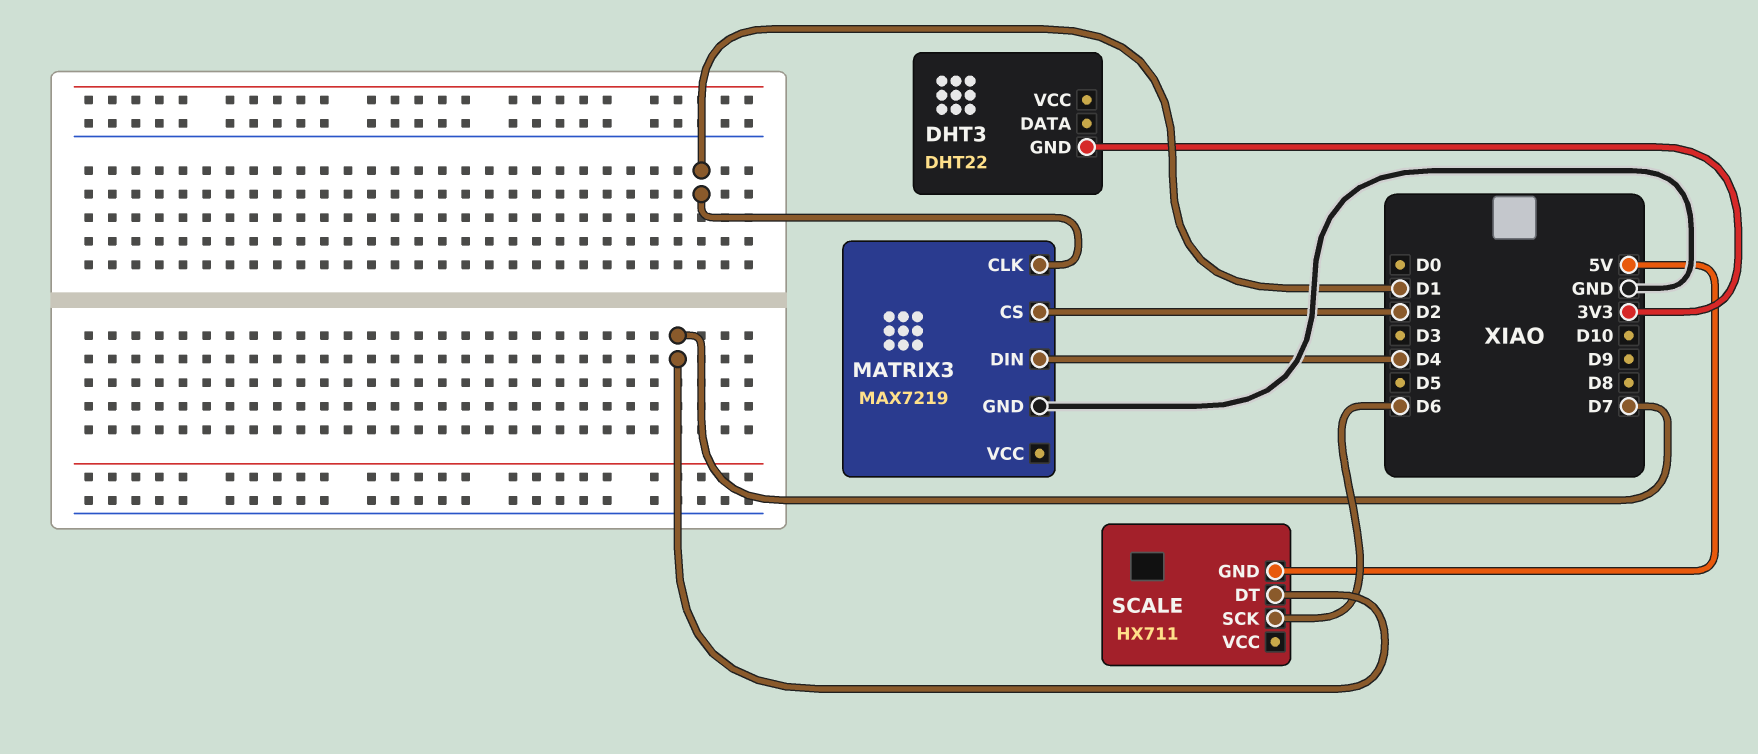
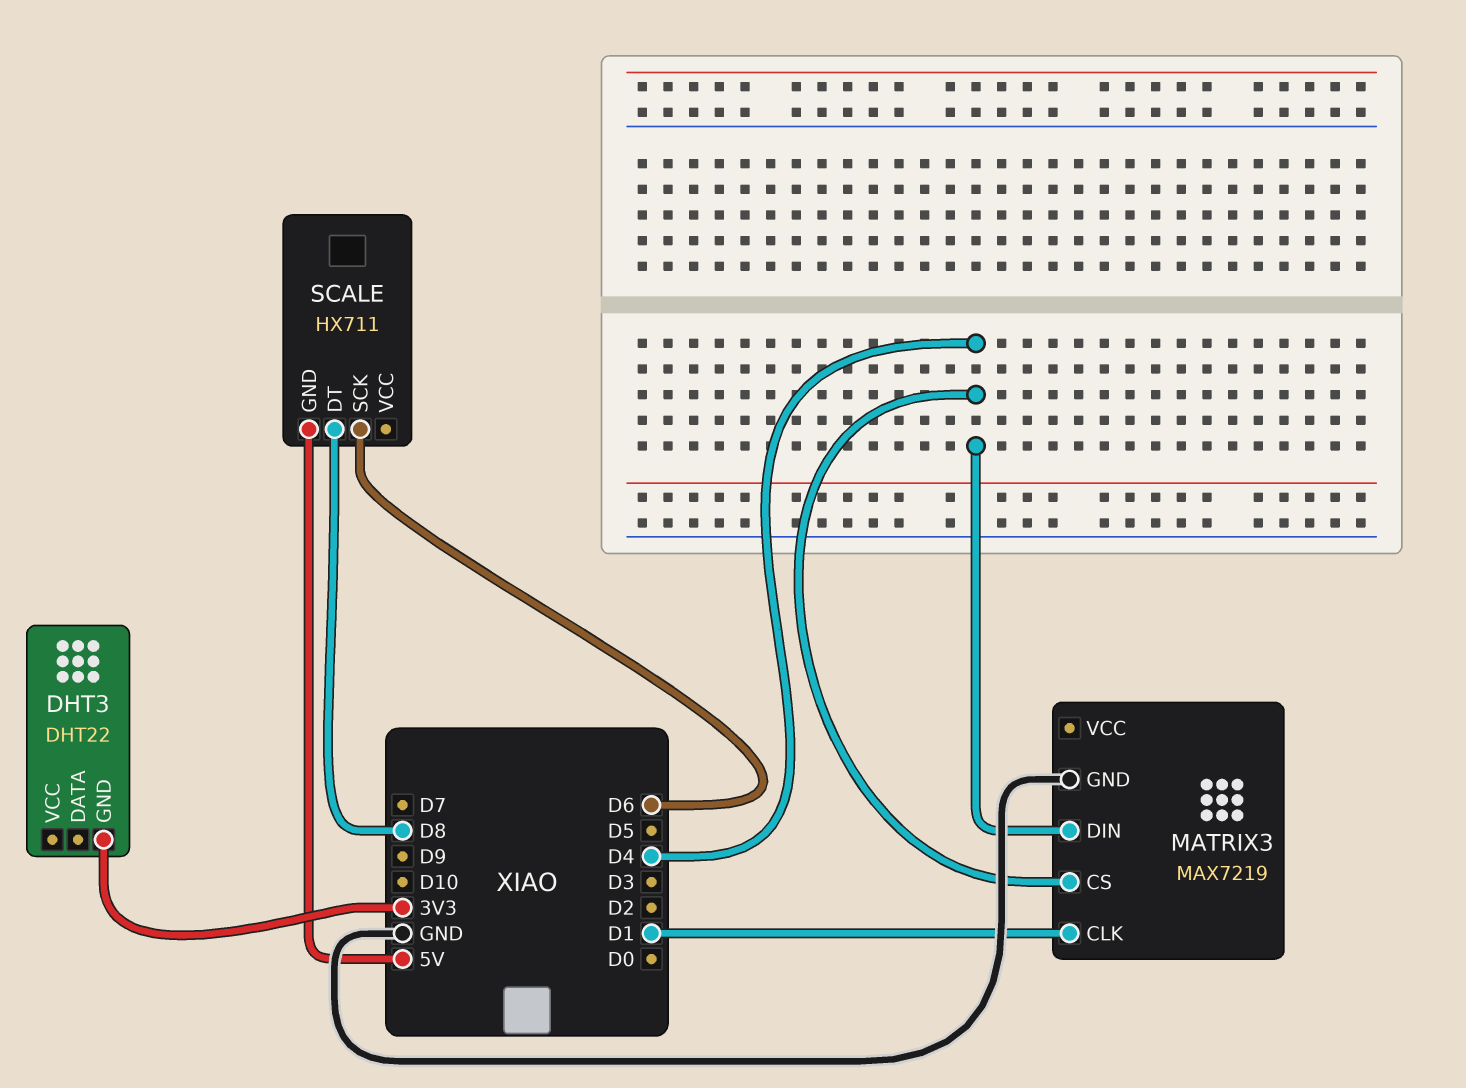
MATRIX3 pin CS: D2 -> D4
SCALE pin DT: D7 -> D8

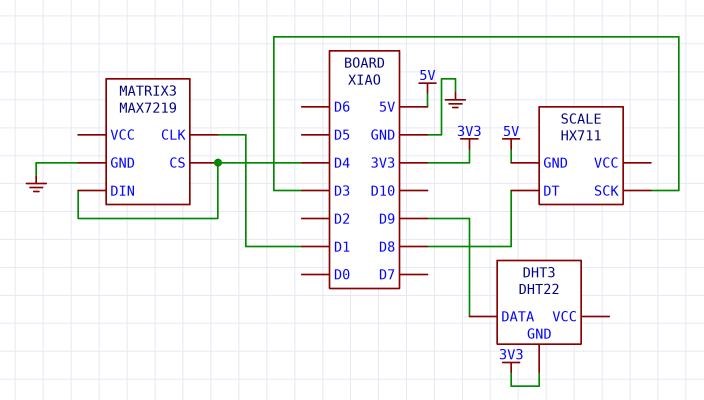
DHT3 pin DATA: none -> D9
SCALE pin SCK: D6 -> D3

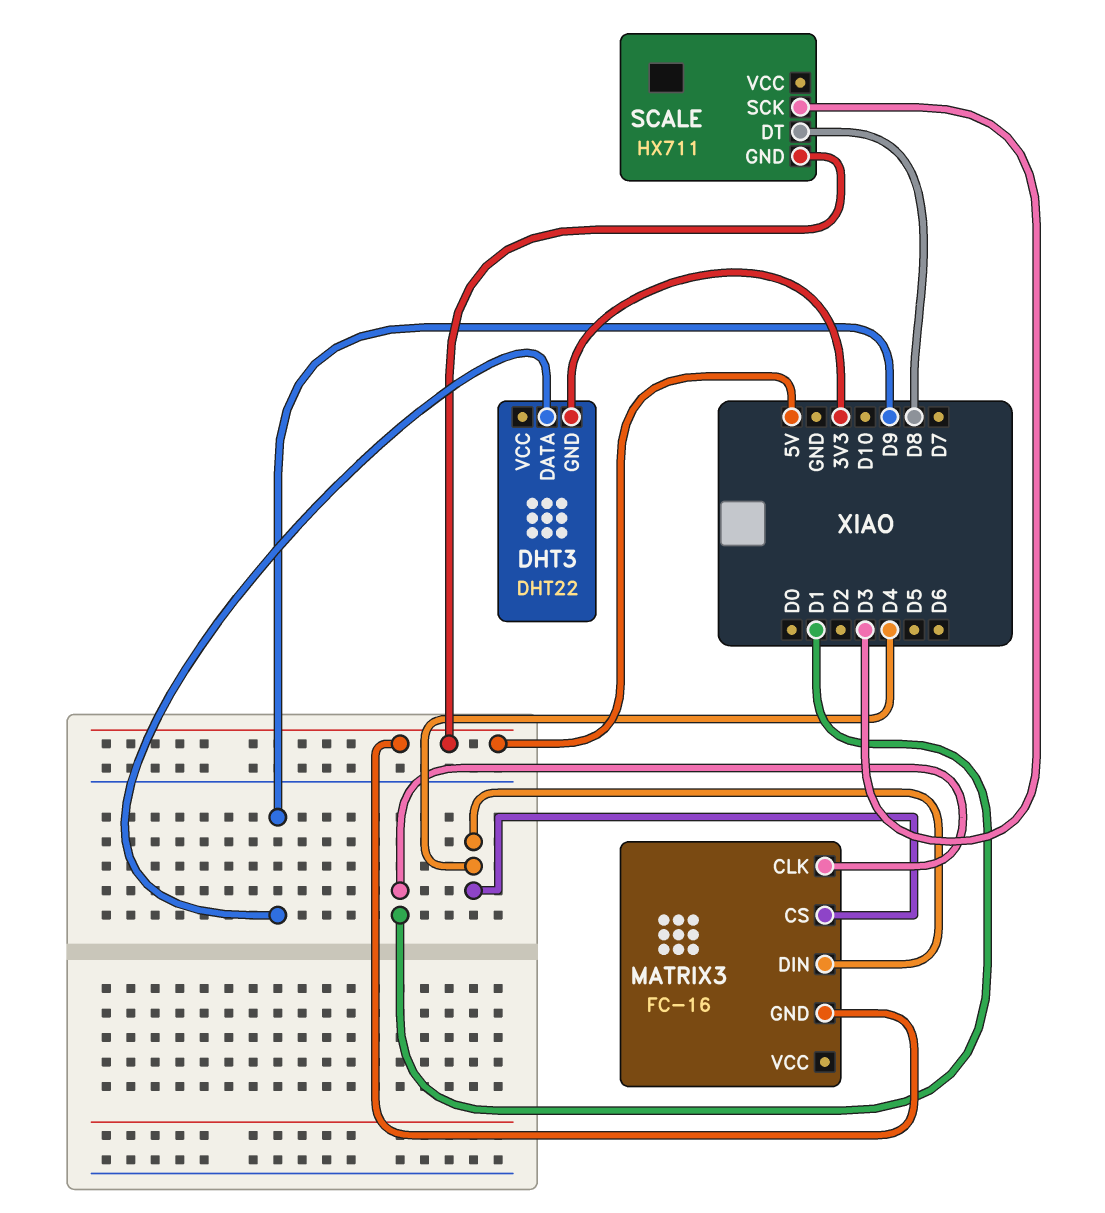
MATRIX3: MAX7219 -> FC-16
MATRIX3 pin GND: GND -> 5V

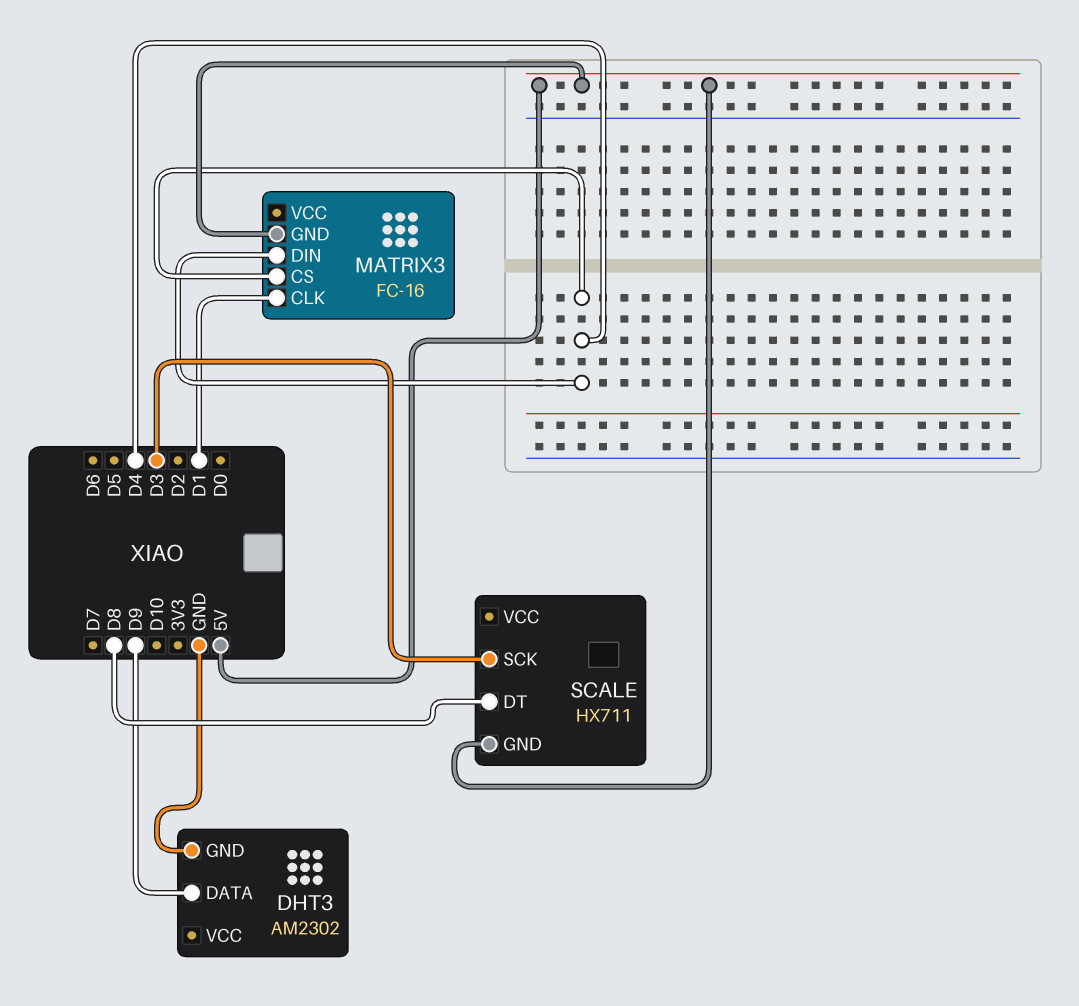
DHT3: DHT22 -> AM2302
DHT3 pin GND: 3V3 -> GND

